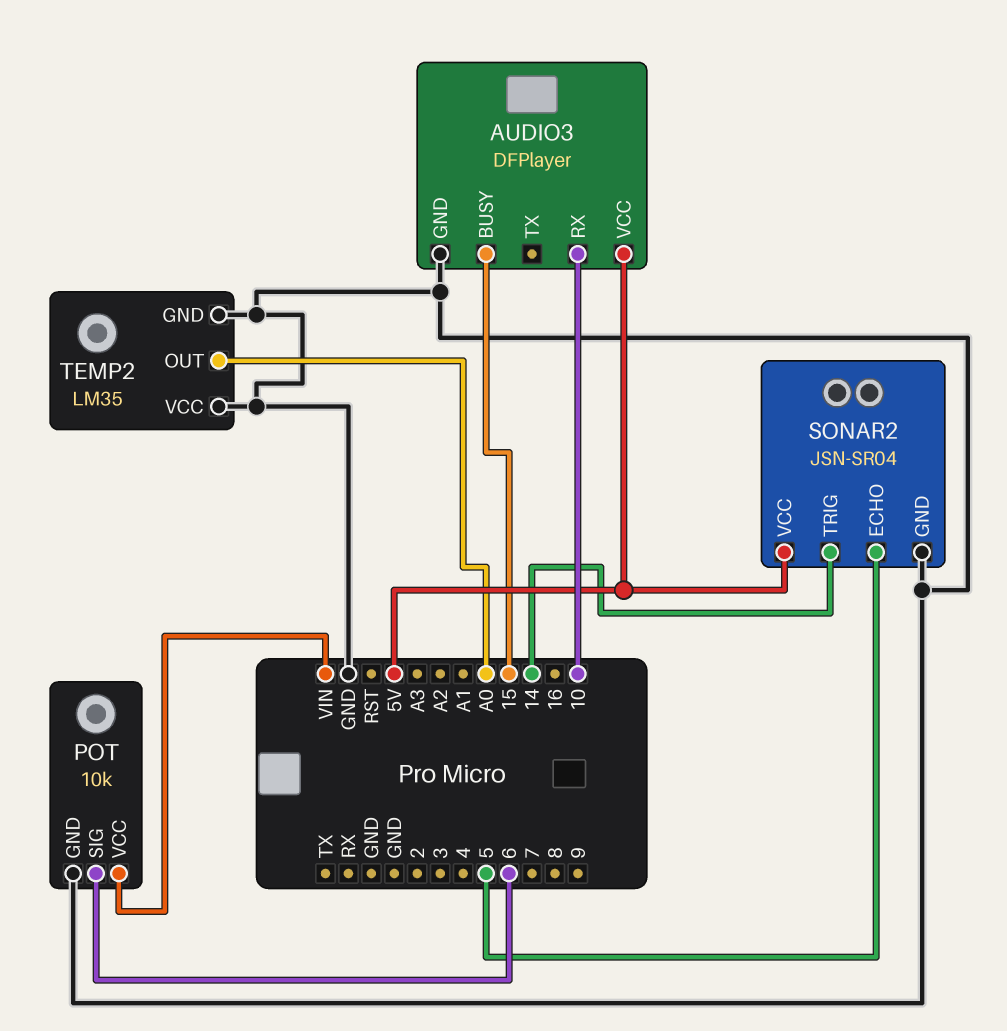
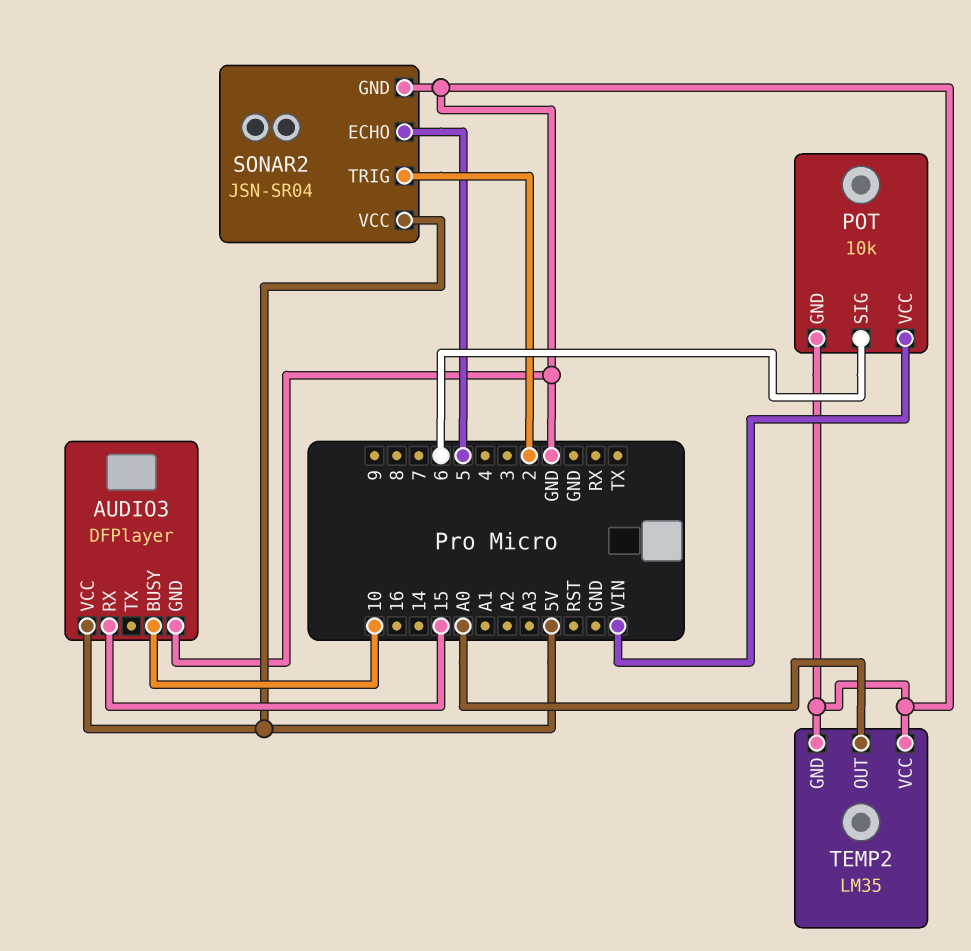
AUDIO3 pin BUSY: 15 -> 10
AUDIO3 pin RX: 10 -> 15
SONAR2 pin TRIG: 14 -> 2

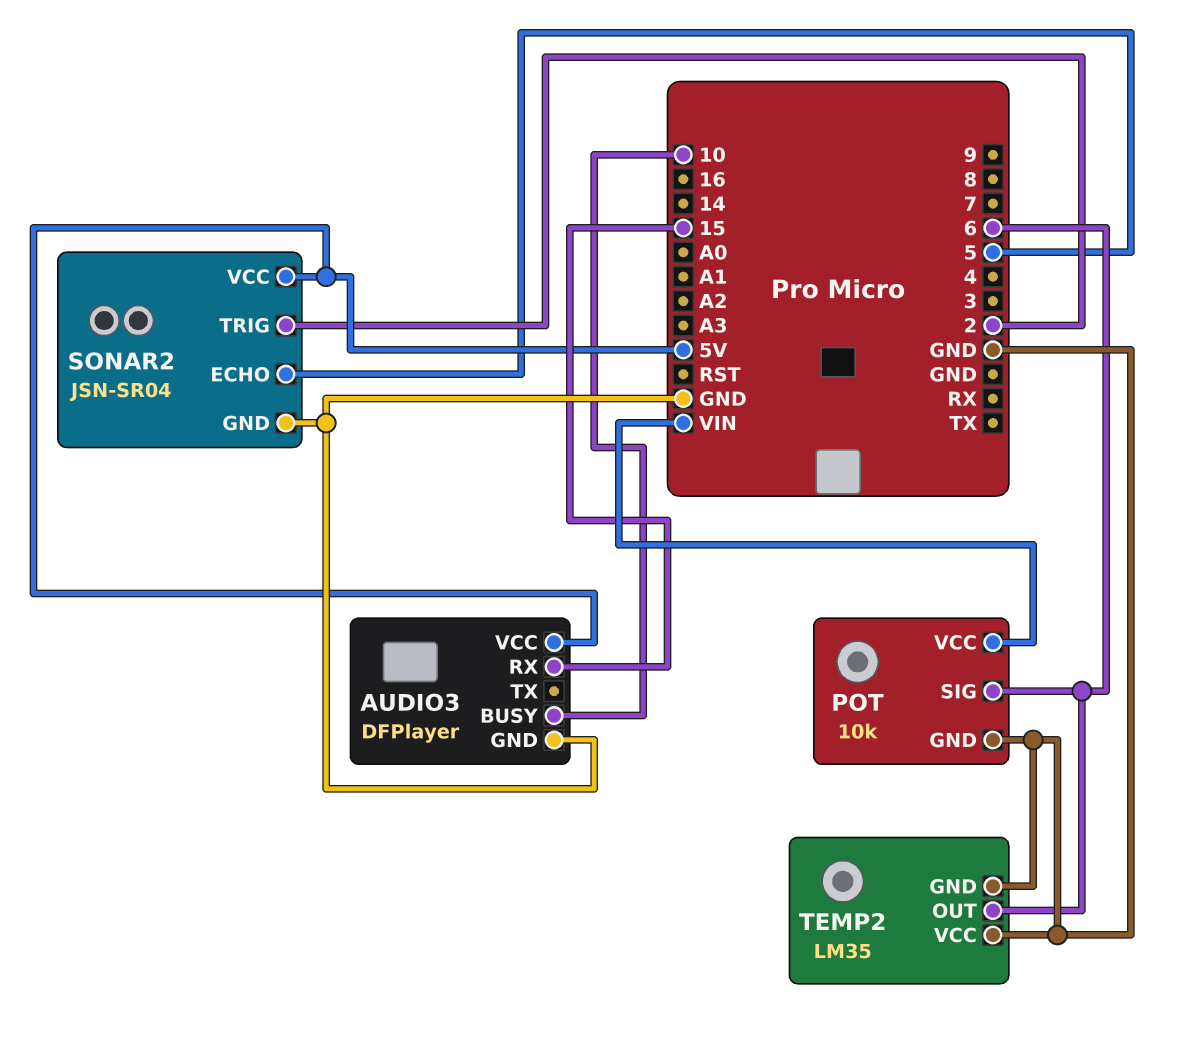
TEMP2 pin OUT: A0 -> 6

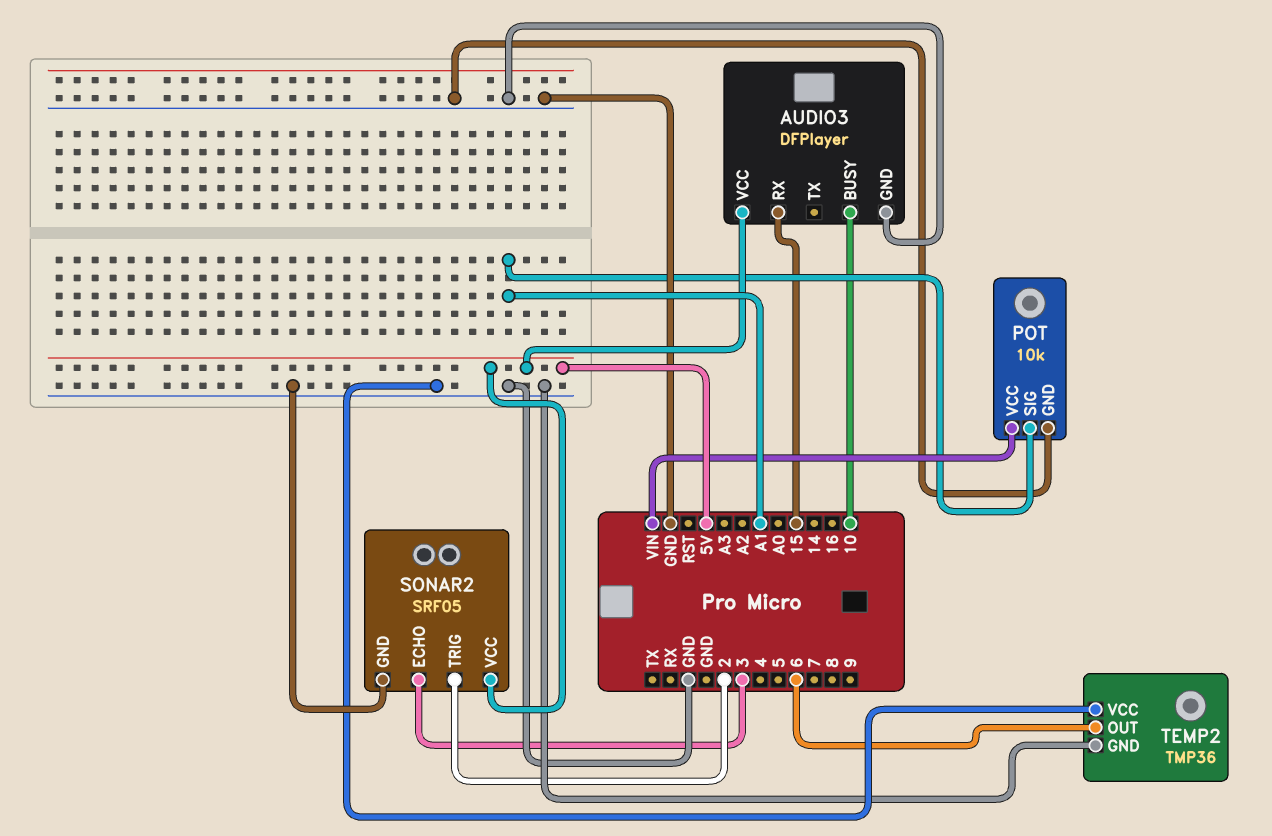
POT pin SIG: 6 -> A1
SONAR2: JSN-SR04 -> SRF05
SONAR2 pin ECHO: 5 -> 3
TEMP2: LM35 -> TMP36

